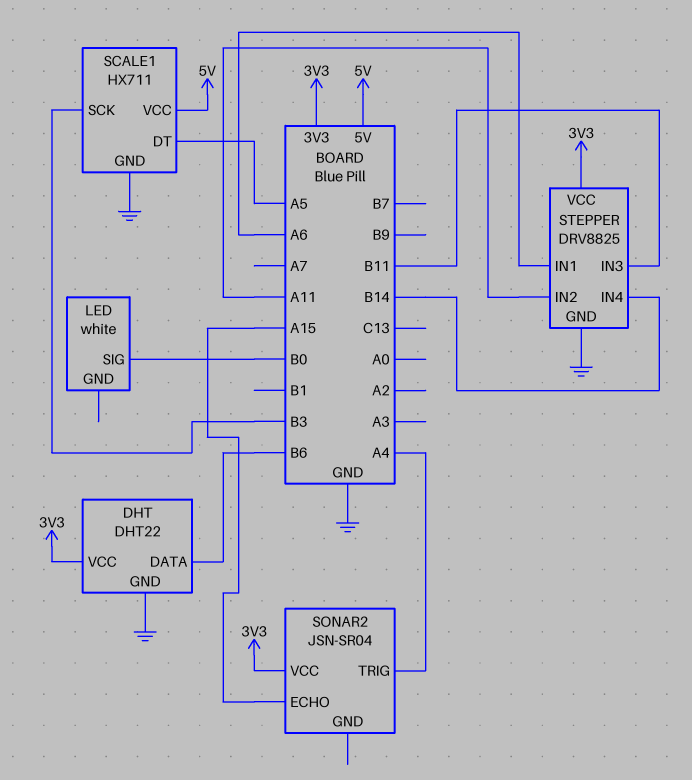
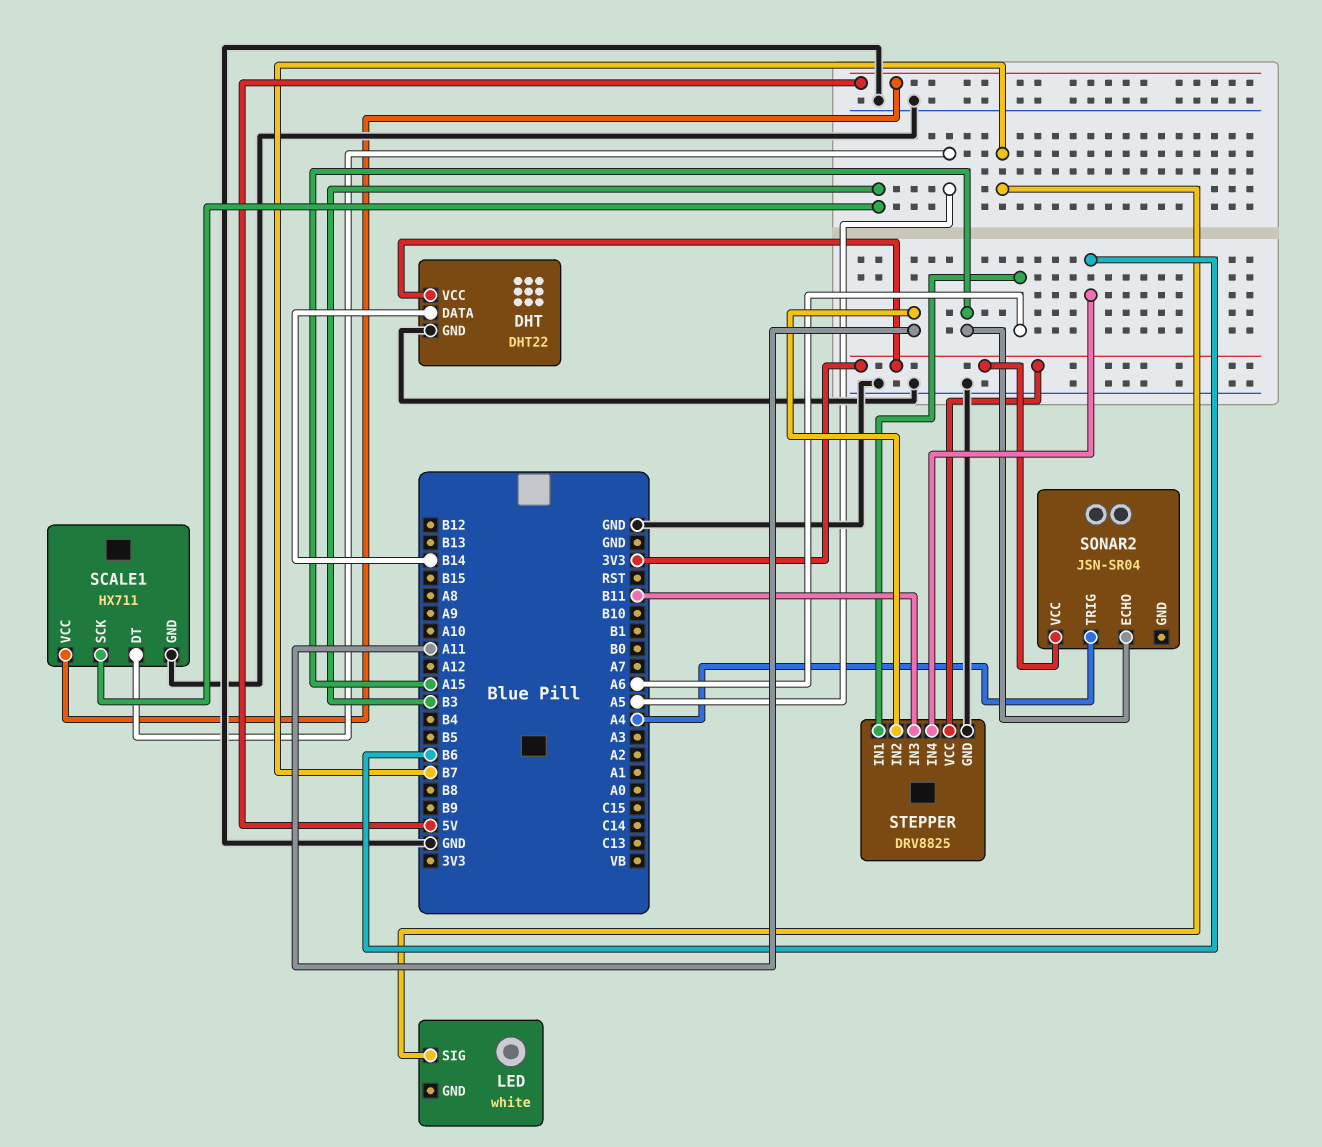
DHT pin DATA: B6 -> B14
LED pin SIG: B0 -> B7
STEPPER pin IN4: B14 -> B6

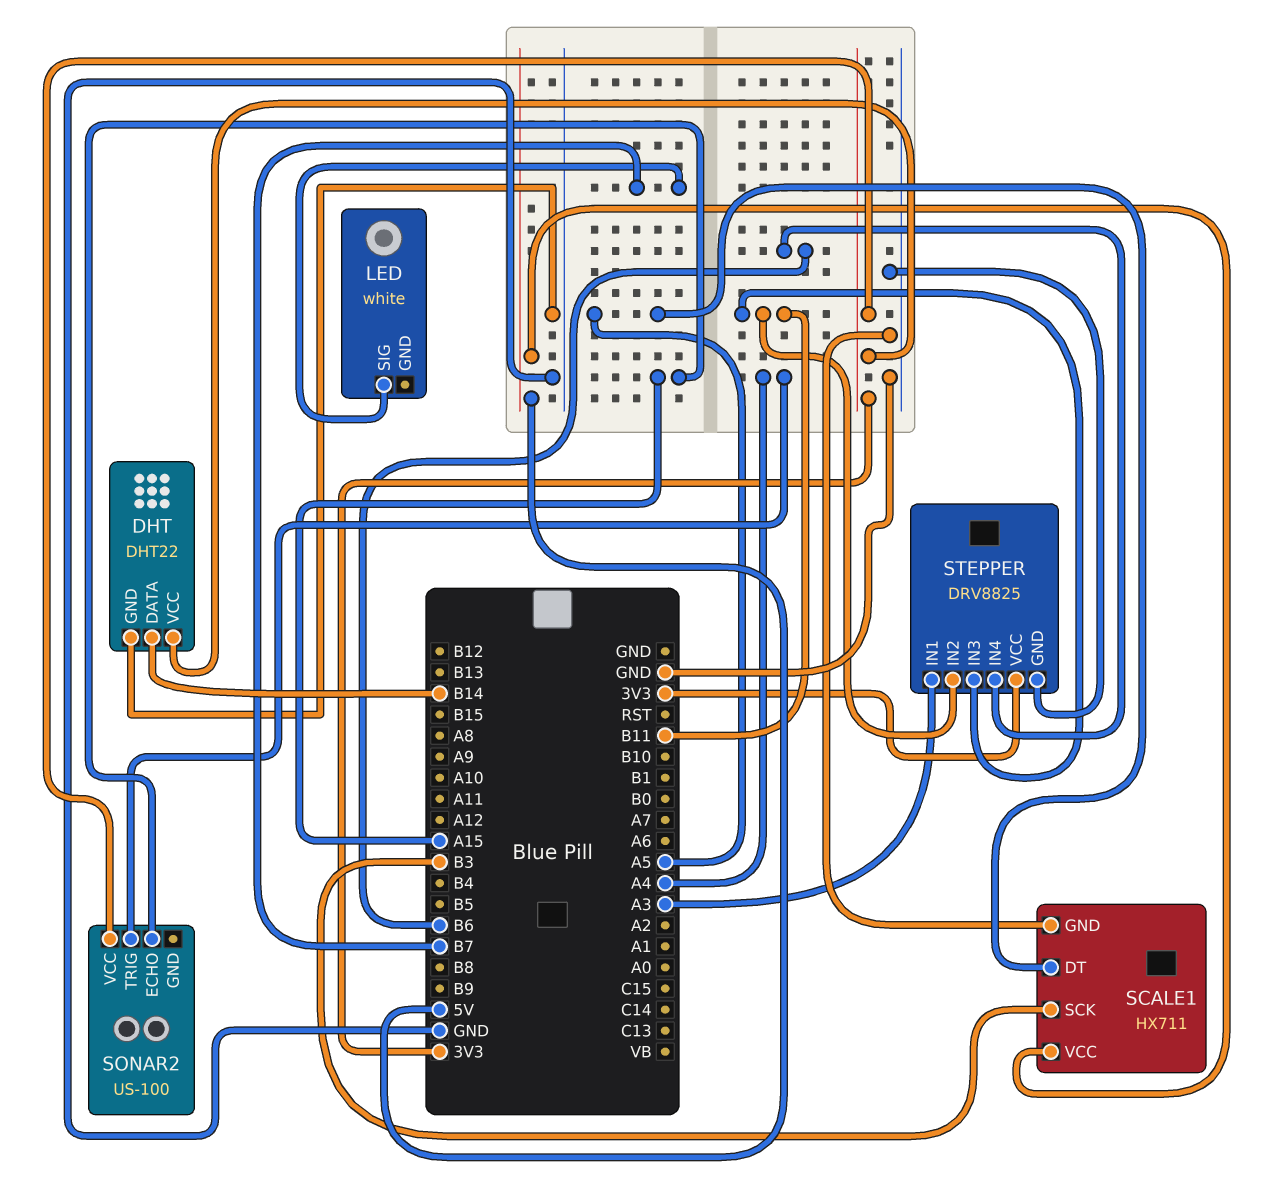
SONAR2: JSN-SR04 -> US-100
STEPPER pin IN1: A6 -> A3
STEPPER pin IN2: A11 -> B11

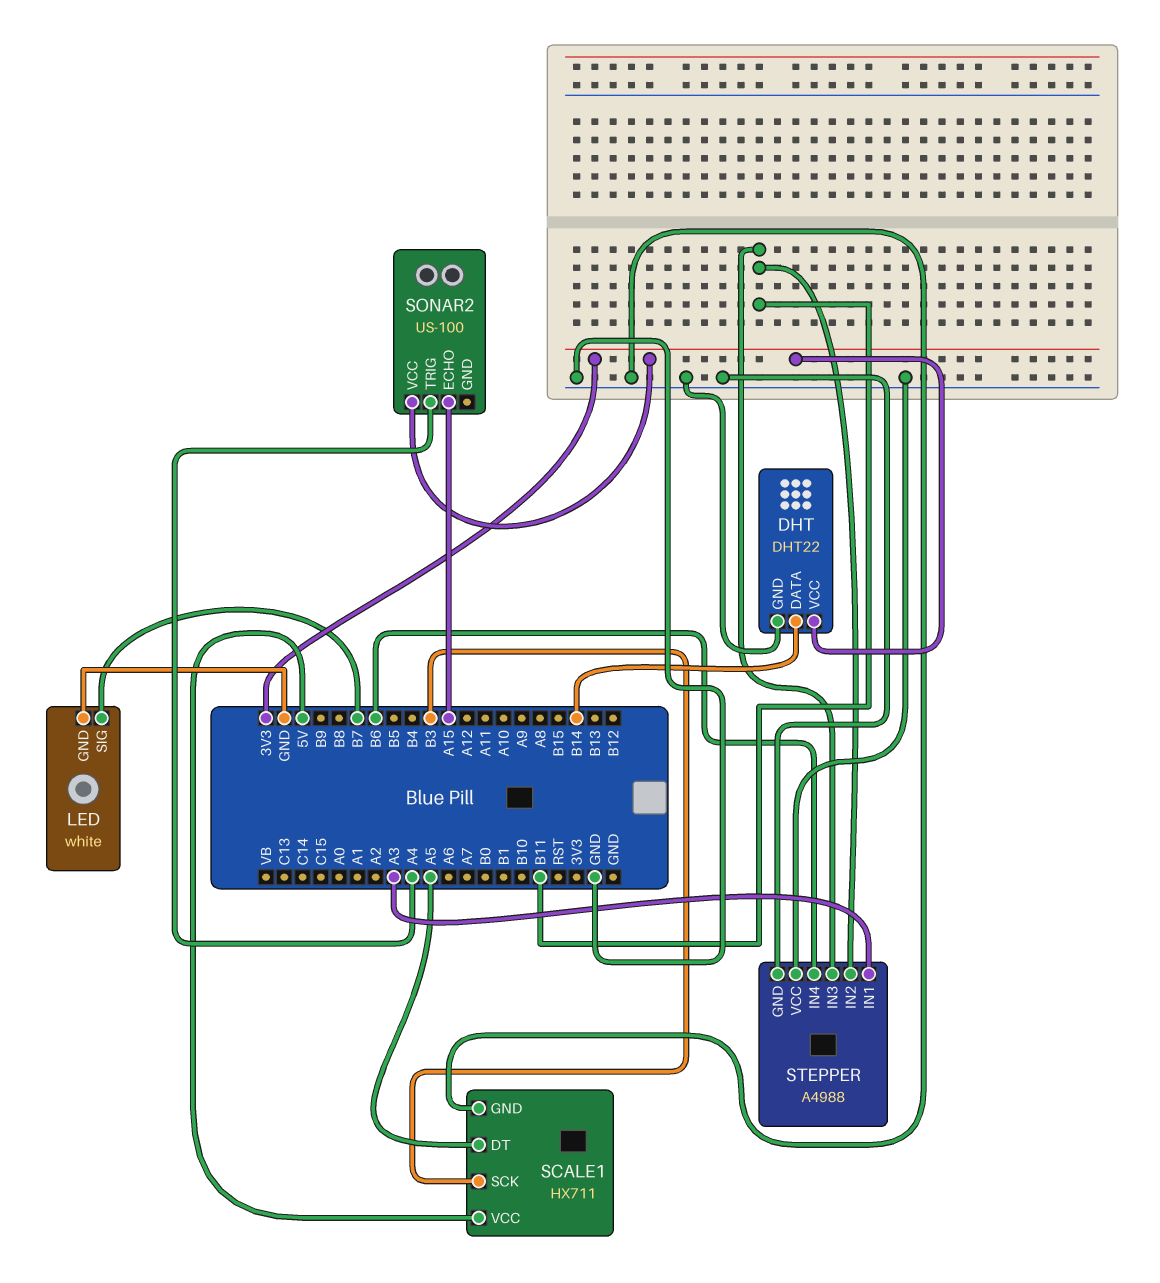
LED pin GND: none -> GND
STEPPER: DRV8825 -> A4988
STEPPER pin VCC: 3V3 -> GND

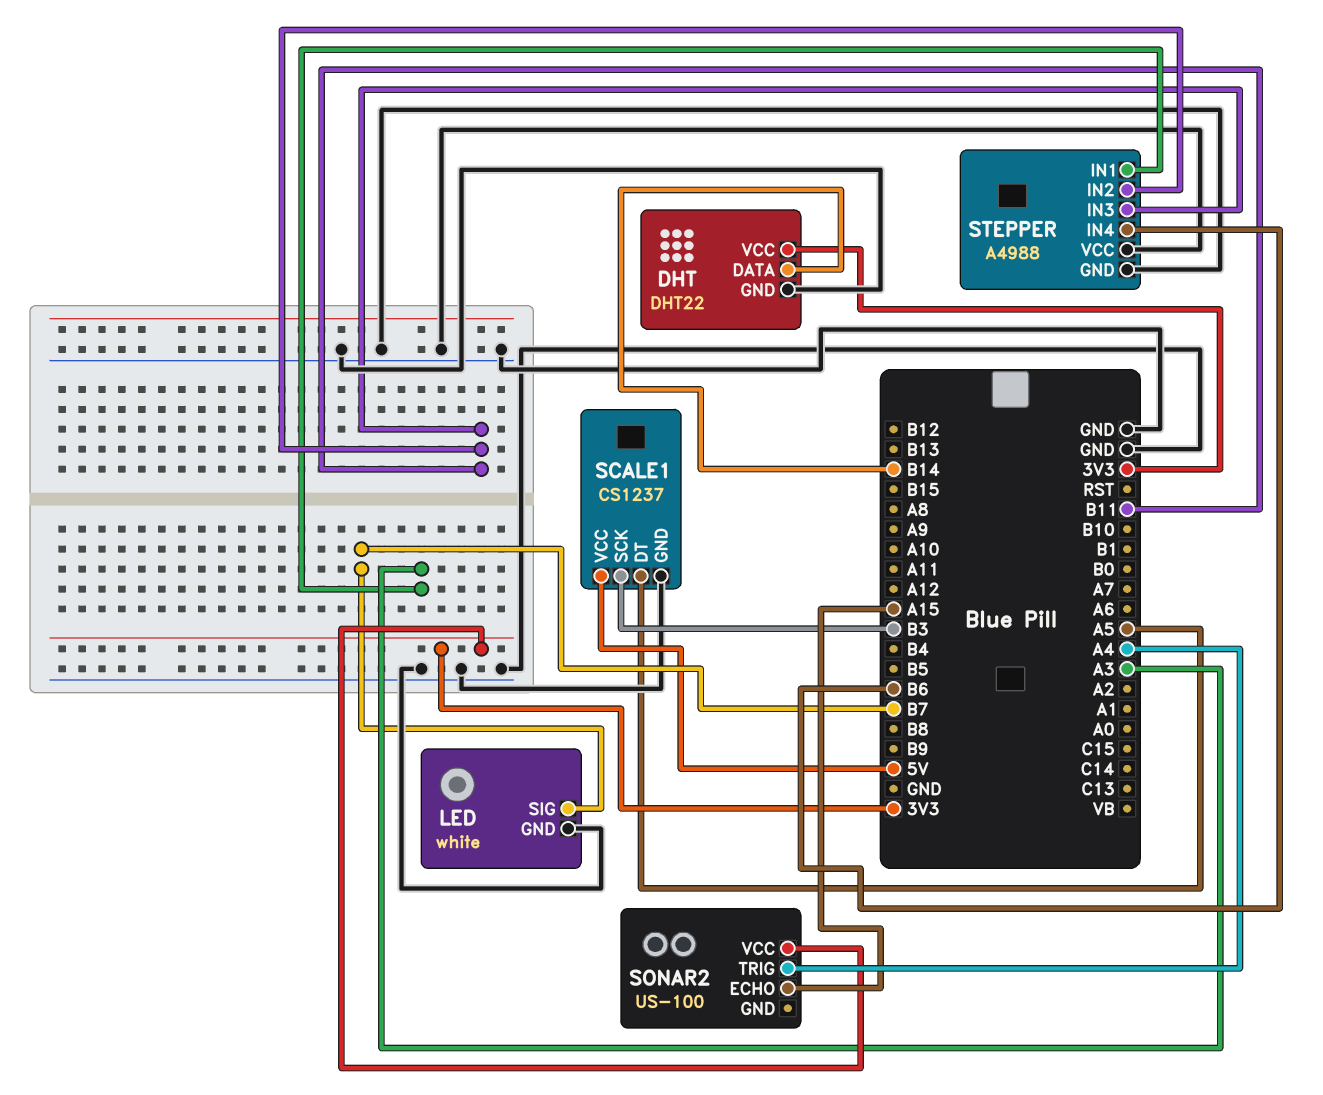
SCALE1: HX711 -> CS1237

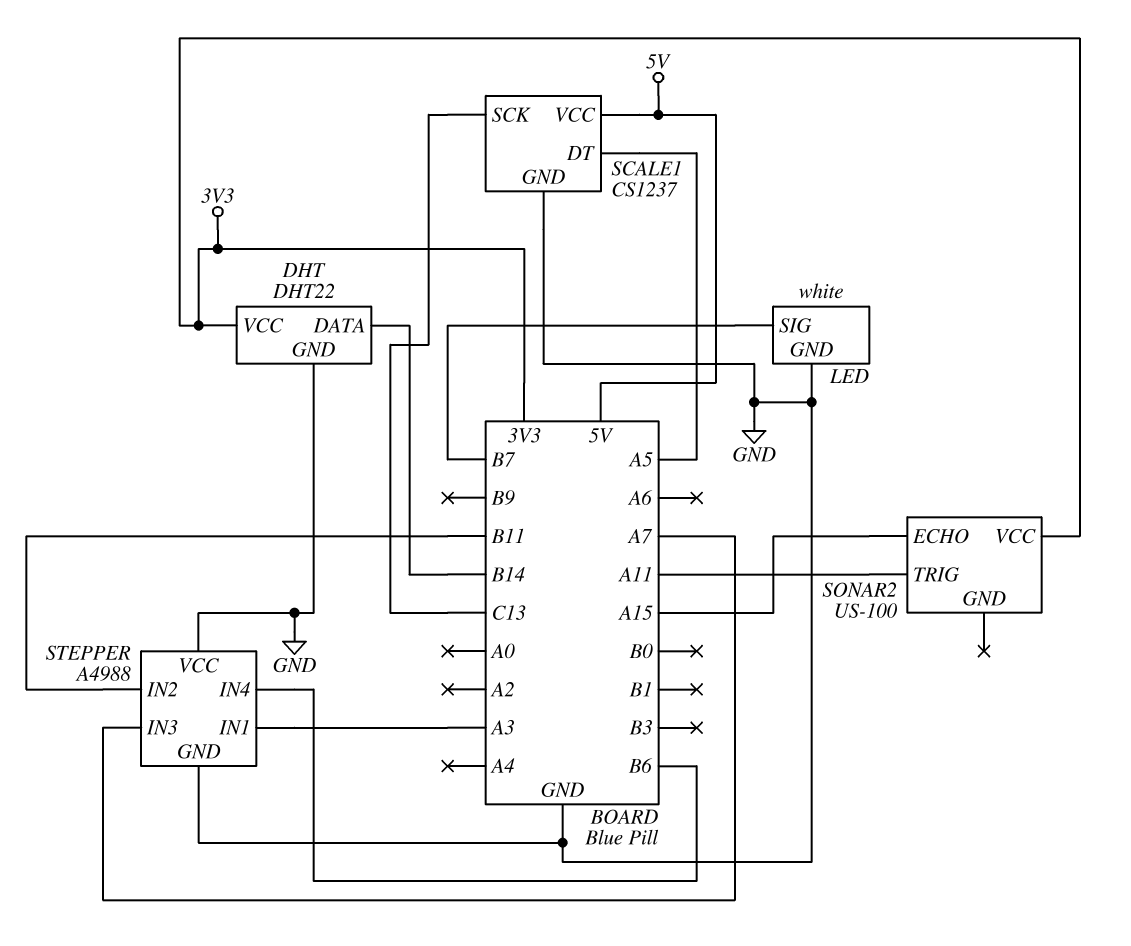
SCALE1 pin SCK: B3 -> C13
SONAR2 pin TRIG: A4 -> A11
STEPPER pin IN3: B11 -> A7

